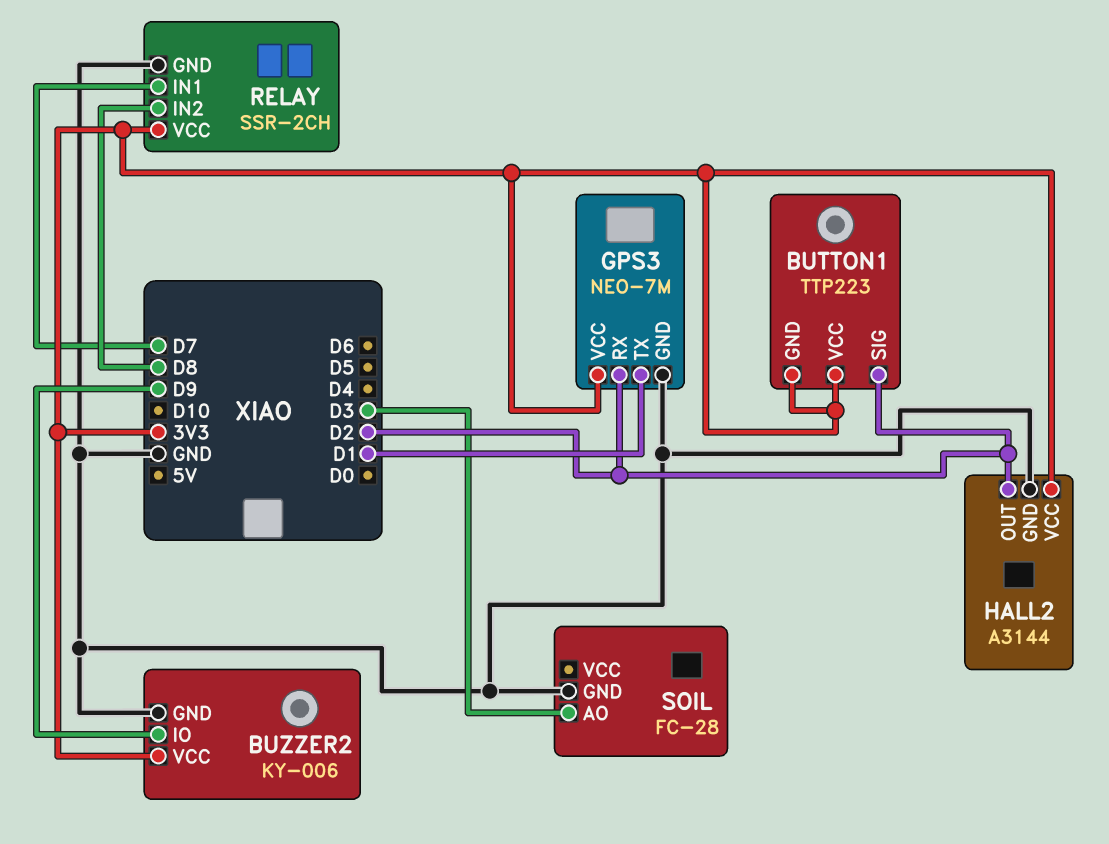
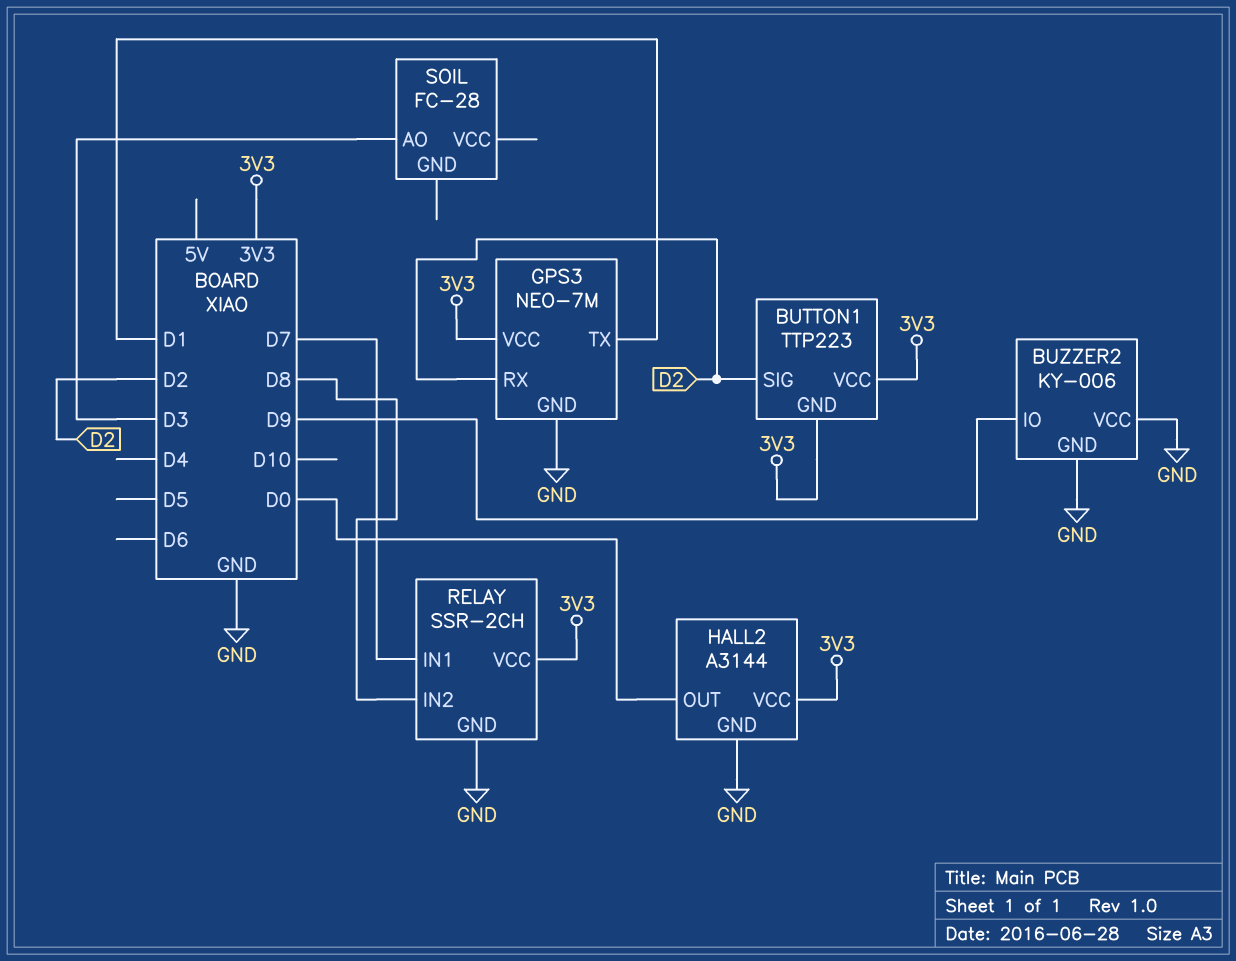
BUZZER2 pin VCC: 3V3 -> GND
HALL2 pin OUT: D2 -> D0
SOIL pin GND: GND -> none

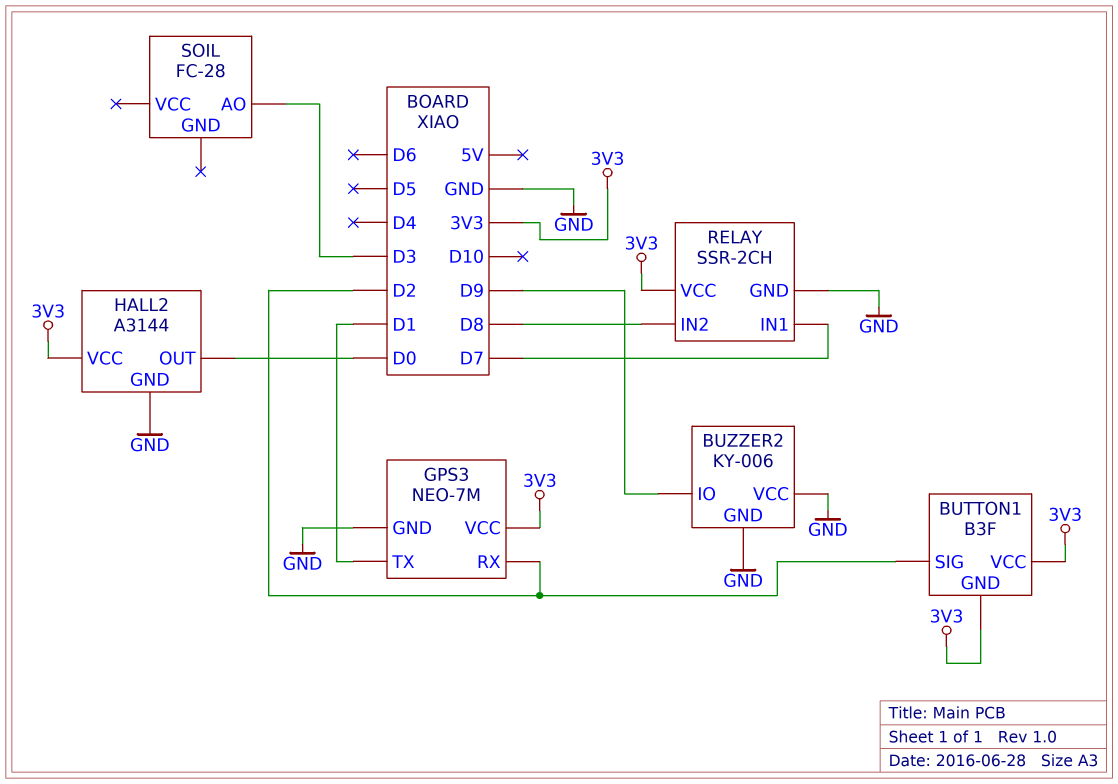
BUTTON1: TTP223 -> B3F

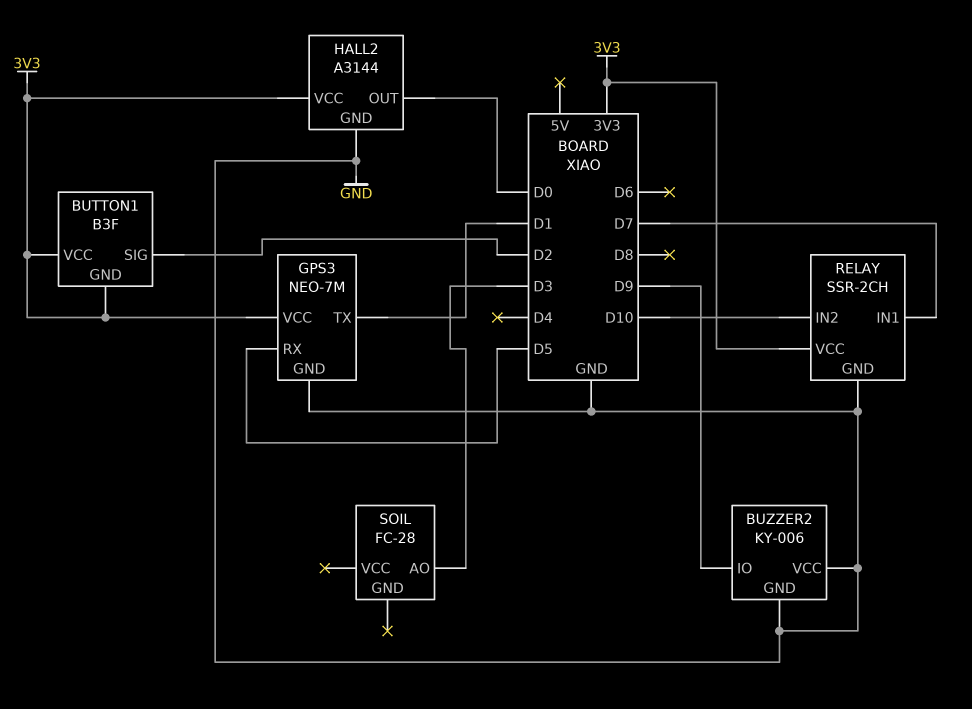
GPS3 pin RX: D2 -> D5
RELAY pin IN2: D8 -> D10

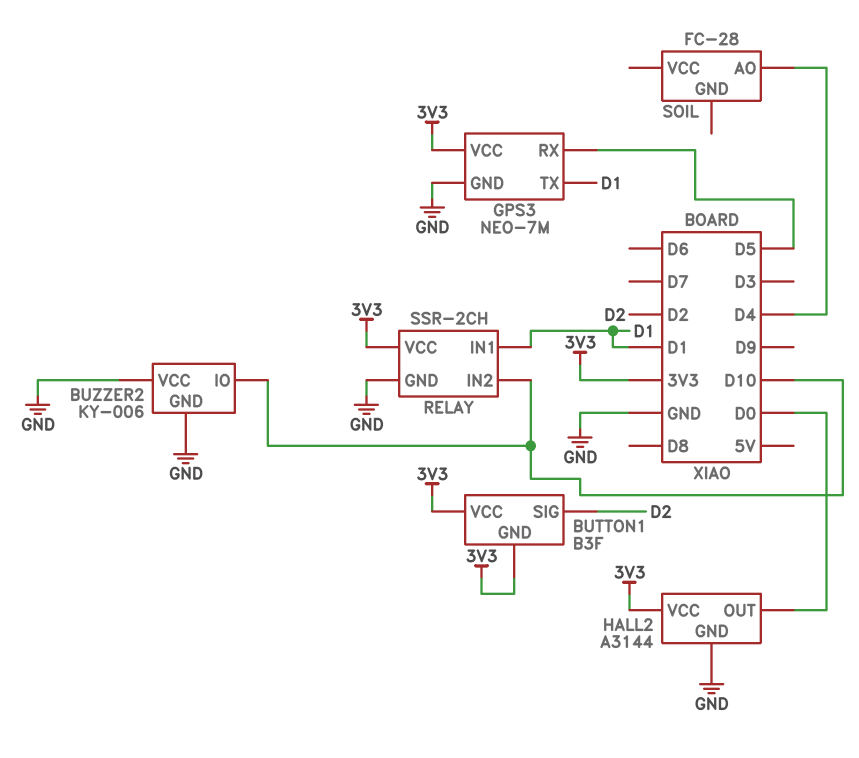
BUZZER2 pin IO: D9 -> D10
RELAY pin IN1: D7 -> D1
SOIL pin AO: D3 -> D4

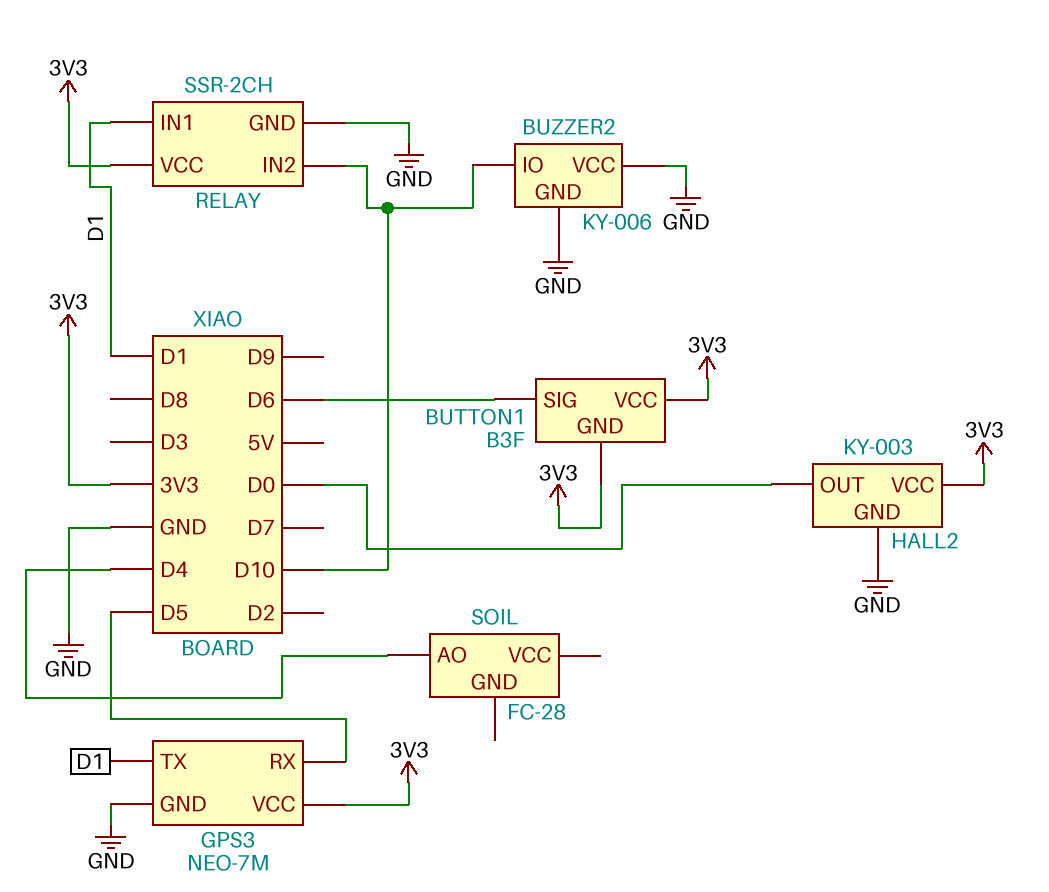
BUTTON1 pin SIG: D2 -> D6
HALL2: A3144 -> KY-003

